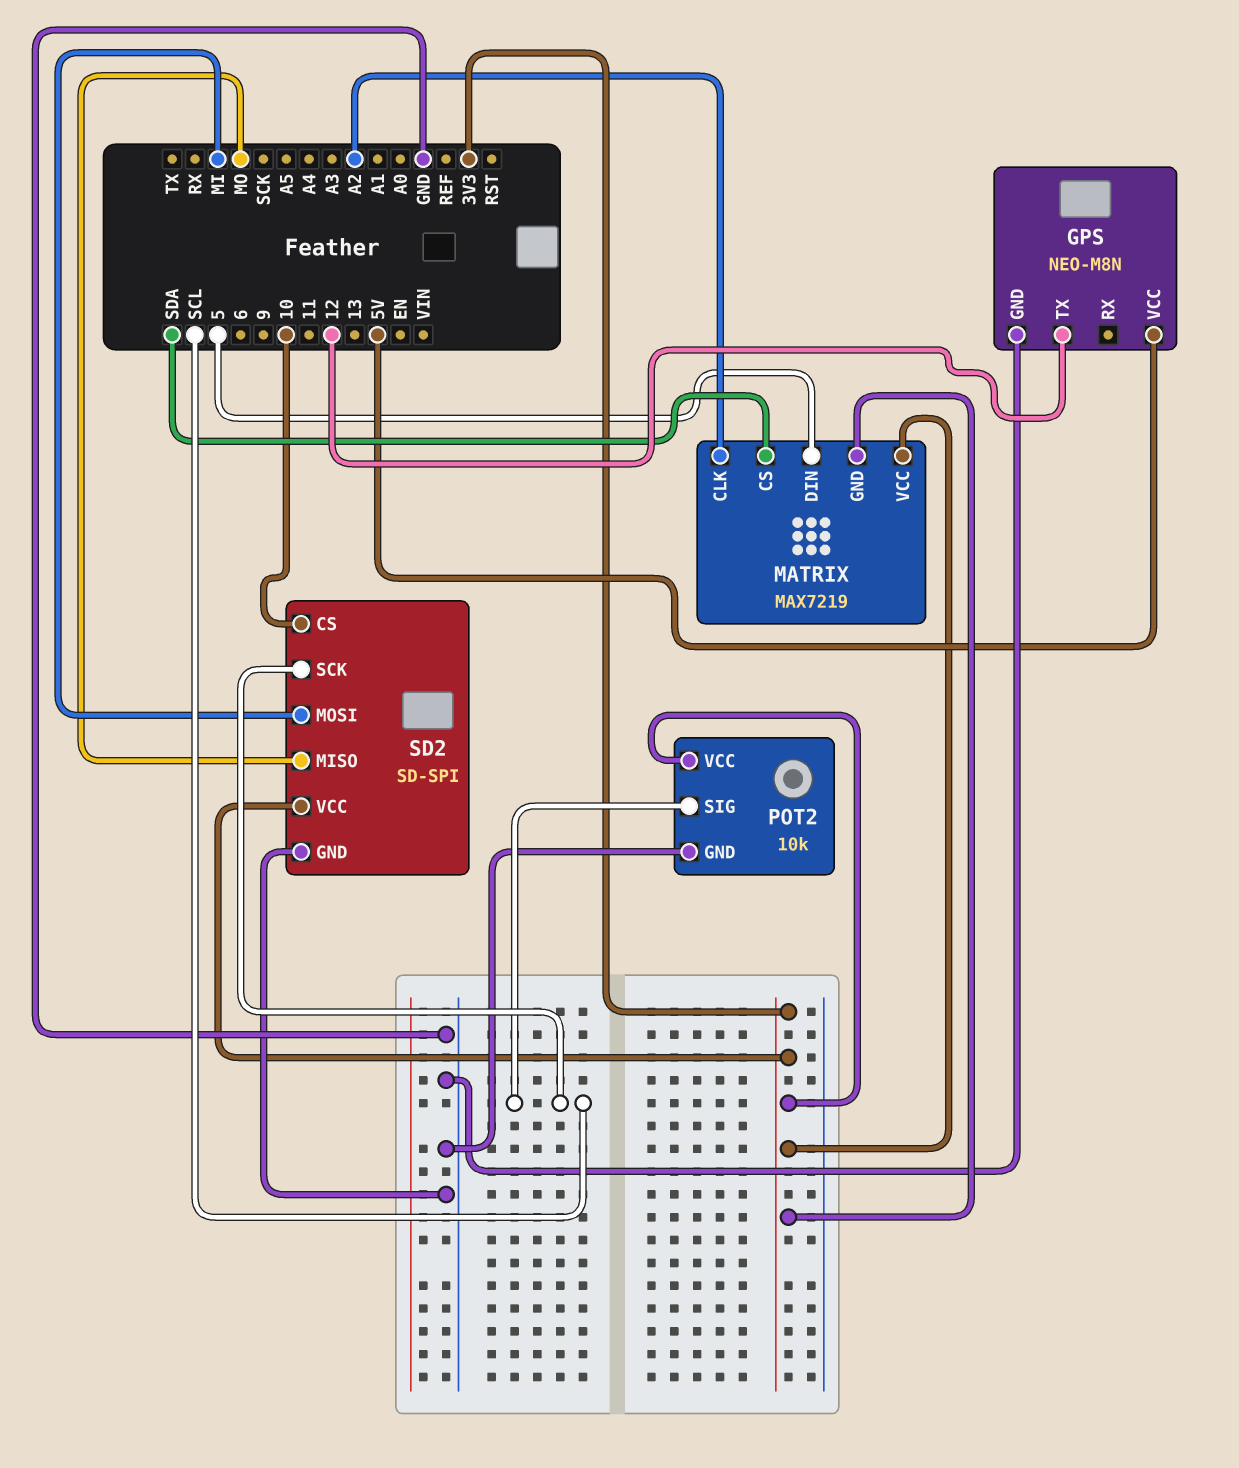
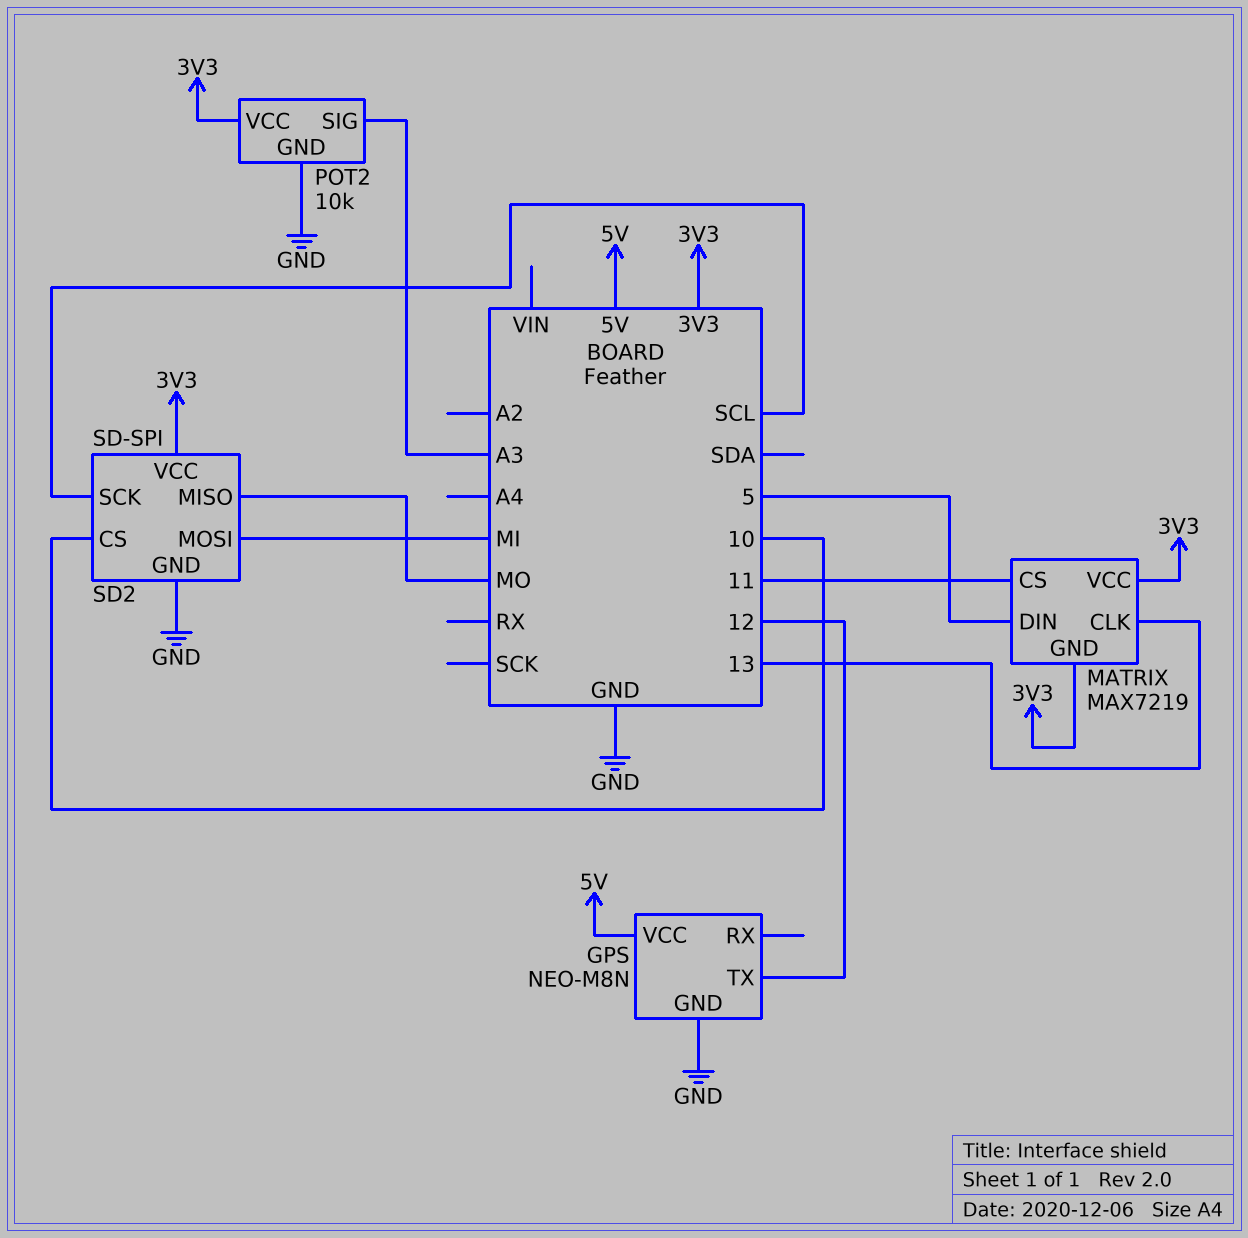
MATRIX pin CLK: A2 -> 13
MATRIX pin CS: SDA -> 11
POT2 pin SIG: SCL -> A3

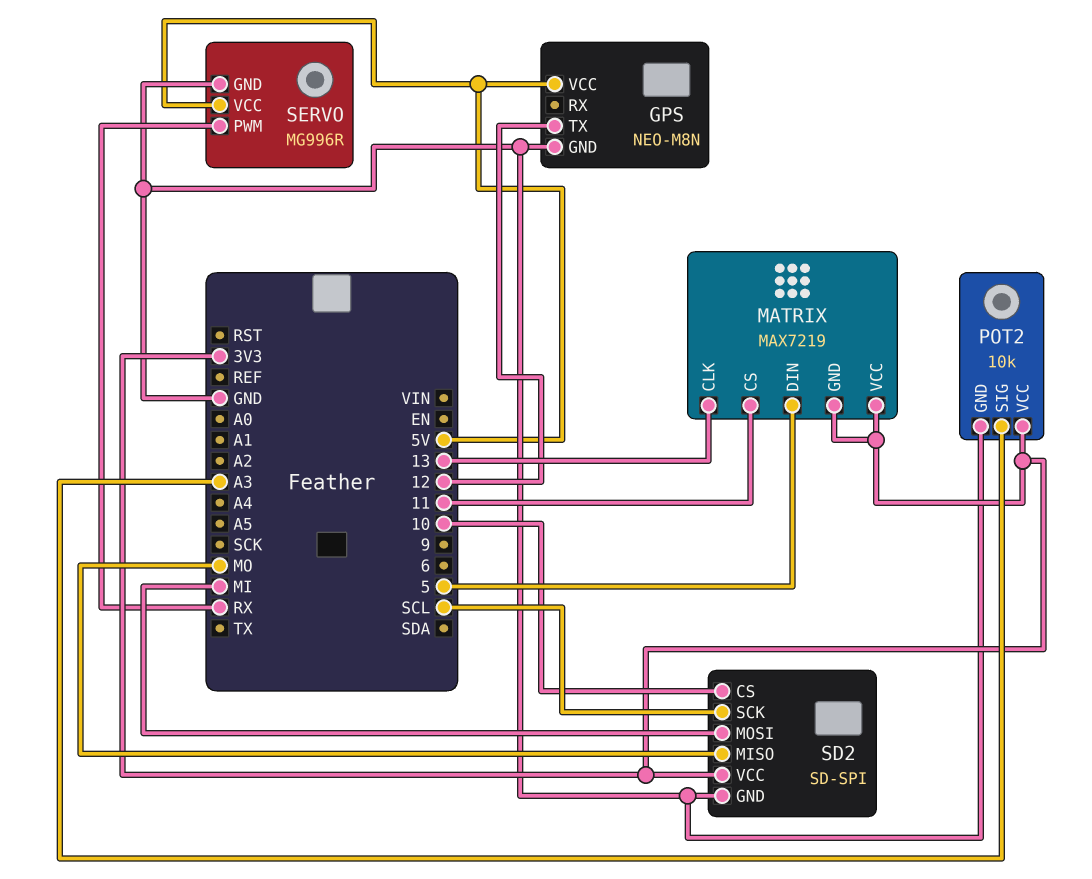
SERVO: none -> MG996R
SERVO pin GND: none -> GND
SERVO pin PWM: none -> RX
SERVO pin VCC: none -> 5V

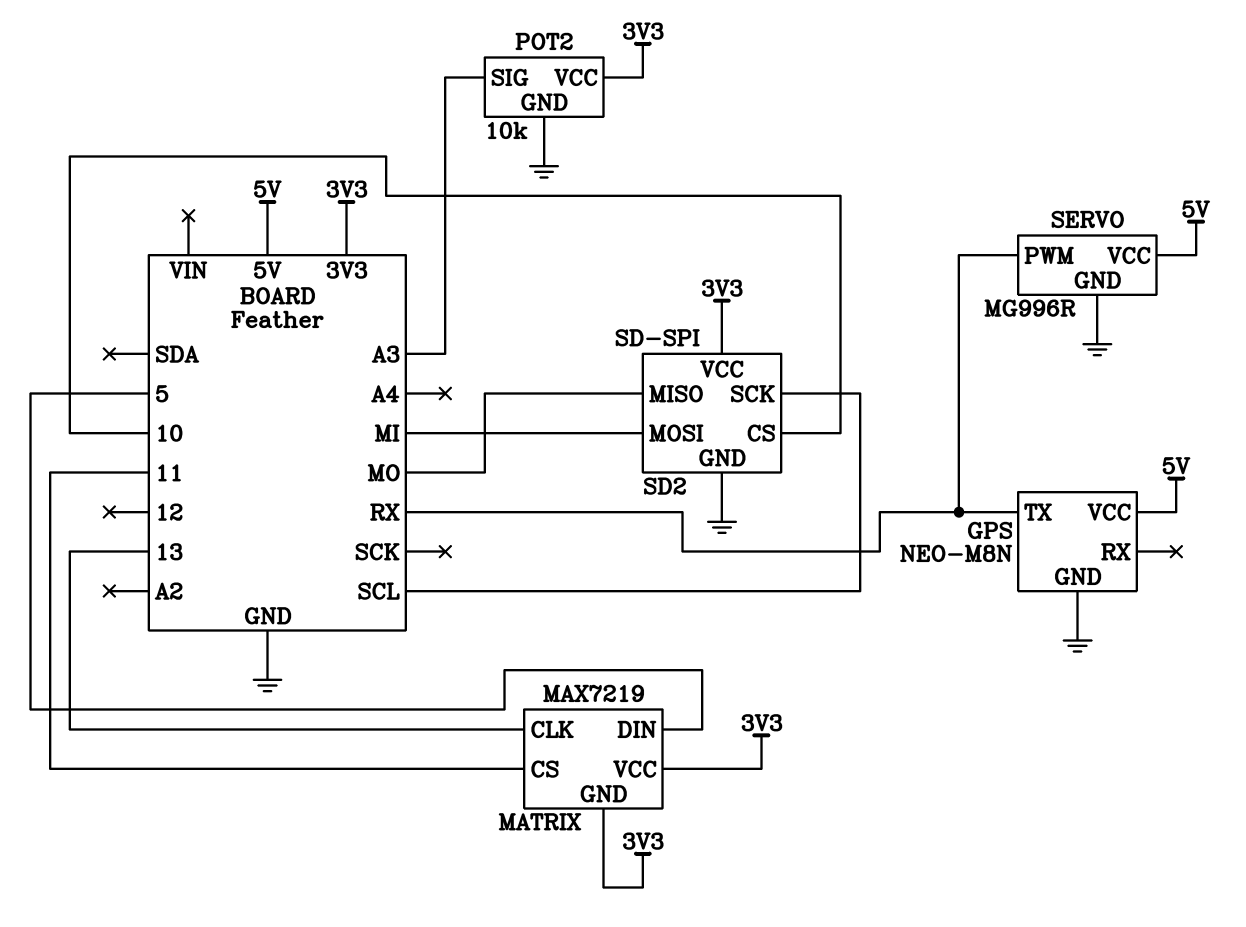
GPS pin TX: 12 -> RX

